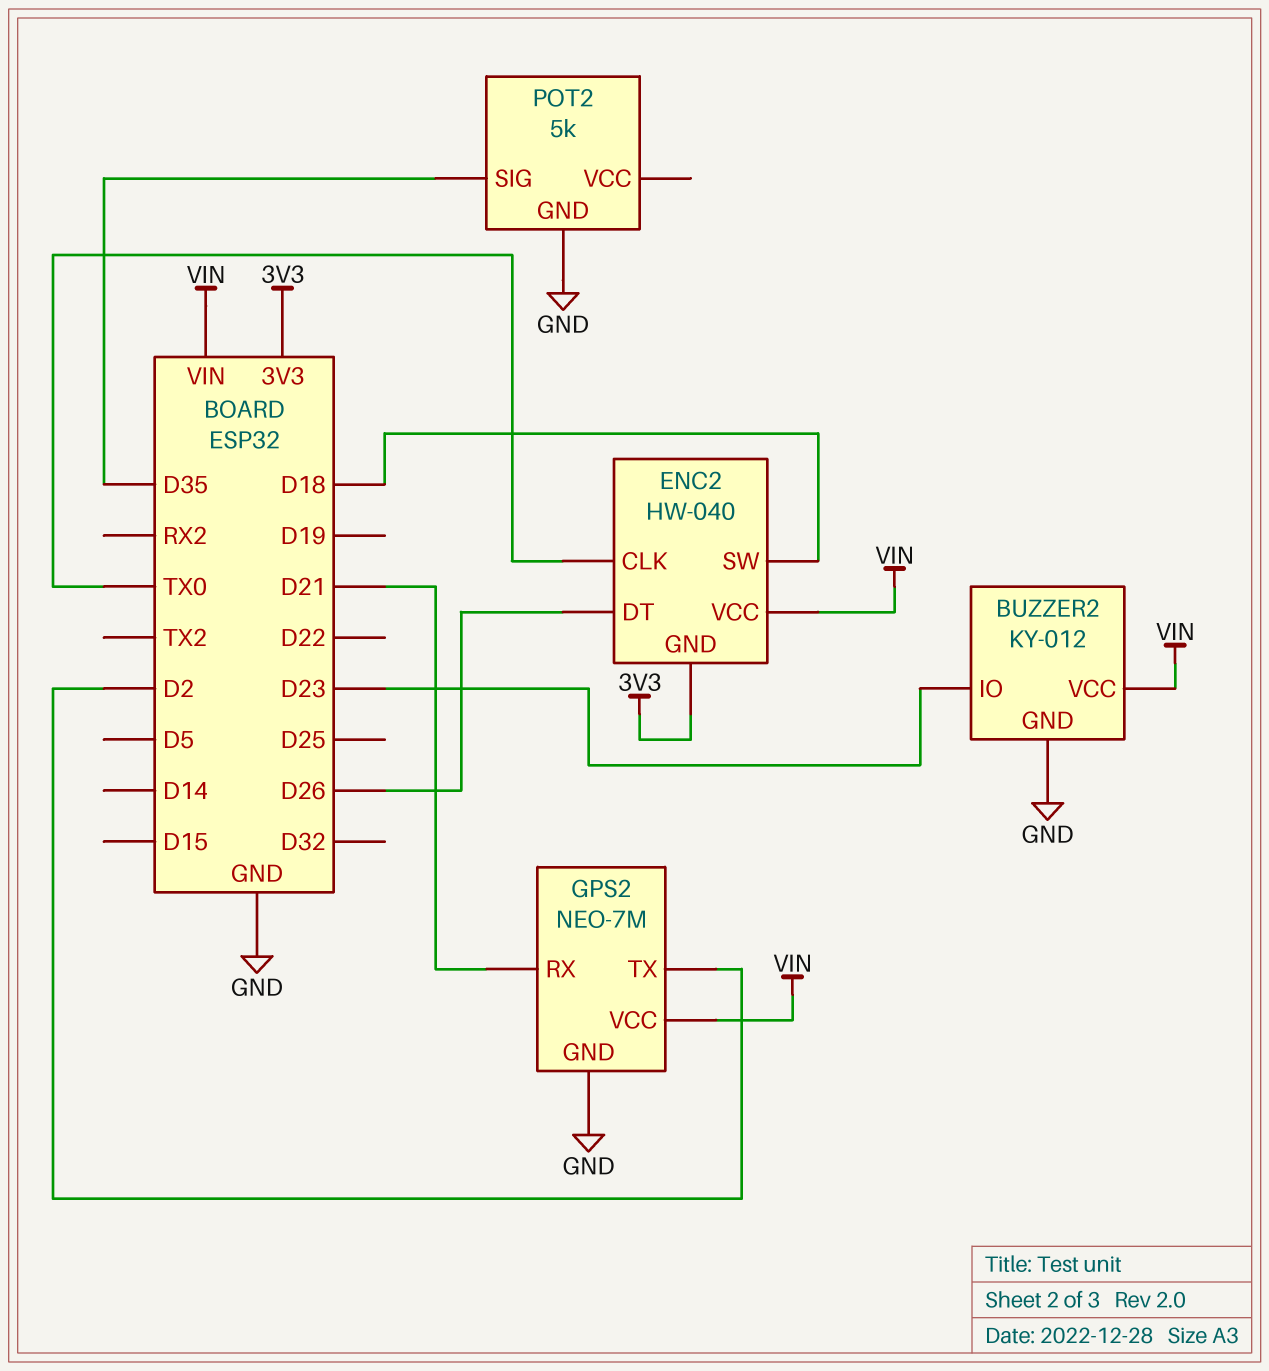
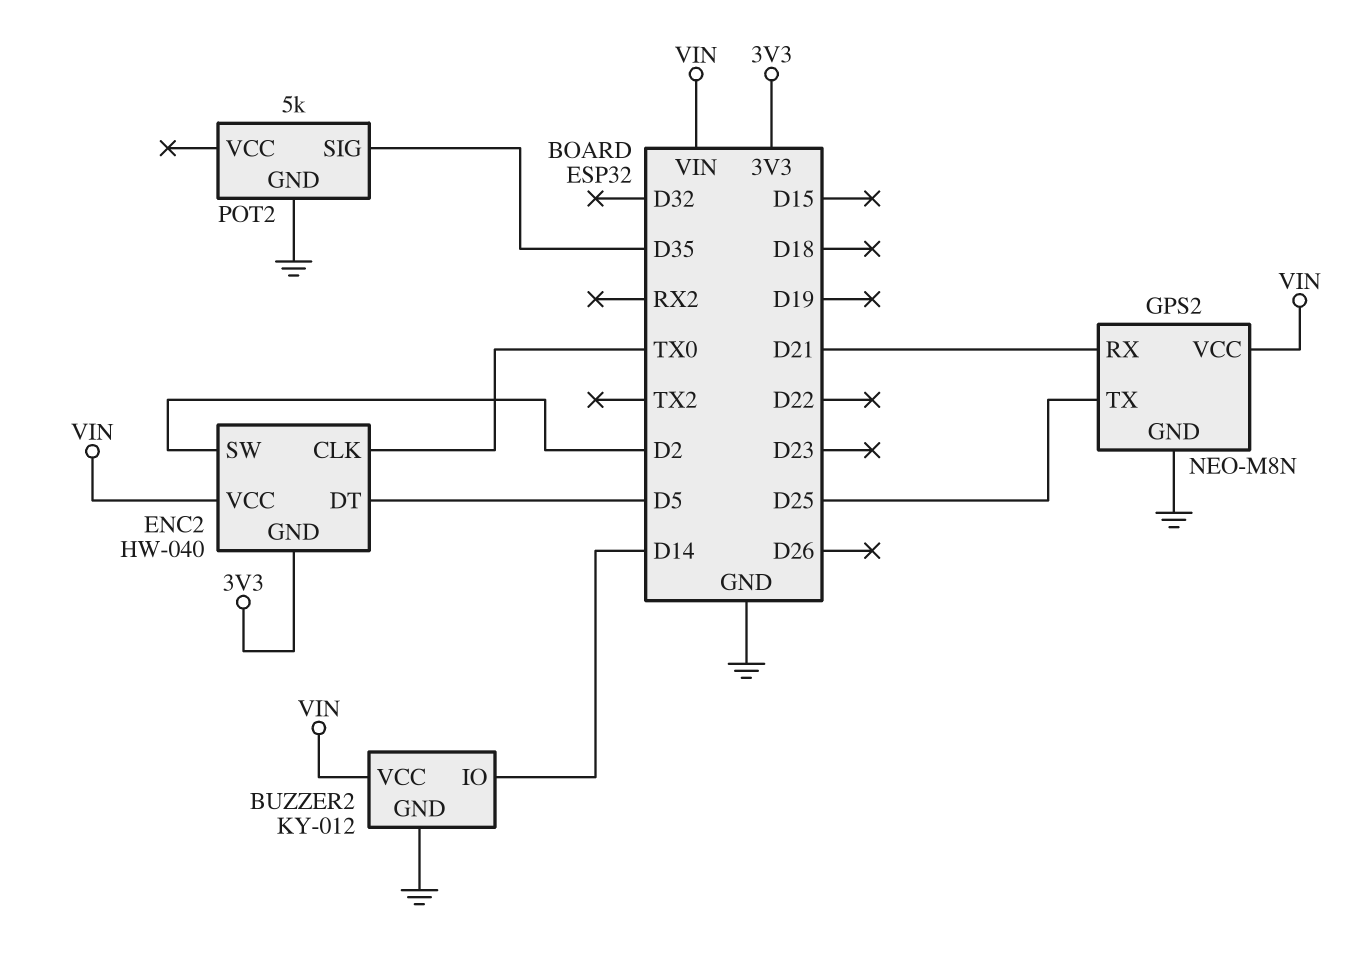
BUZZER2 pin IO: D23 -> D14
ENC2 pin DT: D26 -> D5
ENC2 pin SW: D18 -> D2
GPS2: NEO-7M -> NEO-M8N
GPS2 pin TX: D2 -> D25

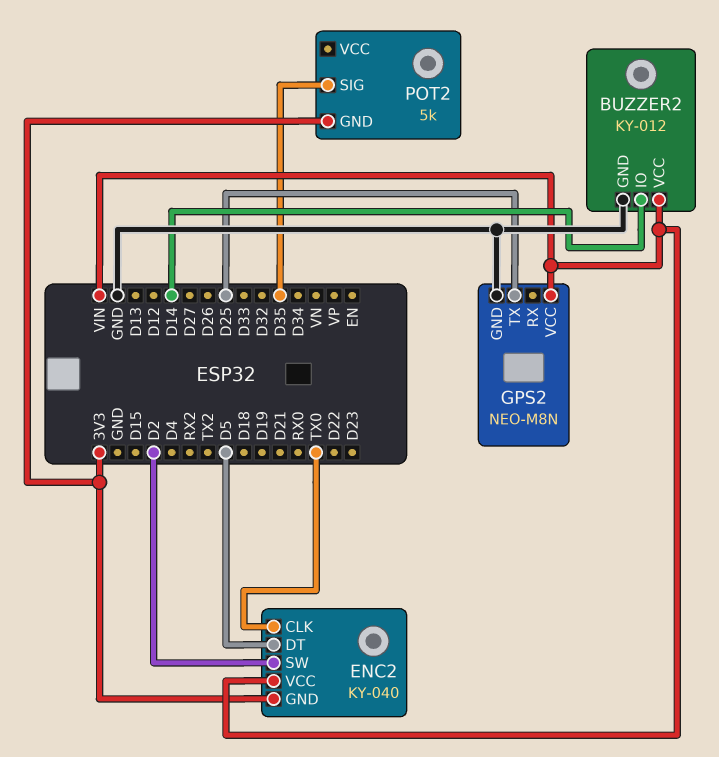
ENC2: HW-040 -> KY-040
GPS2 pin RX: D21 -> none
POT2 pin GND: GND -> 3V3

